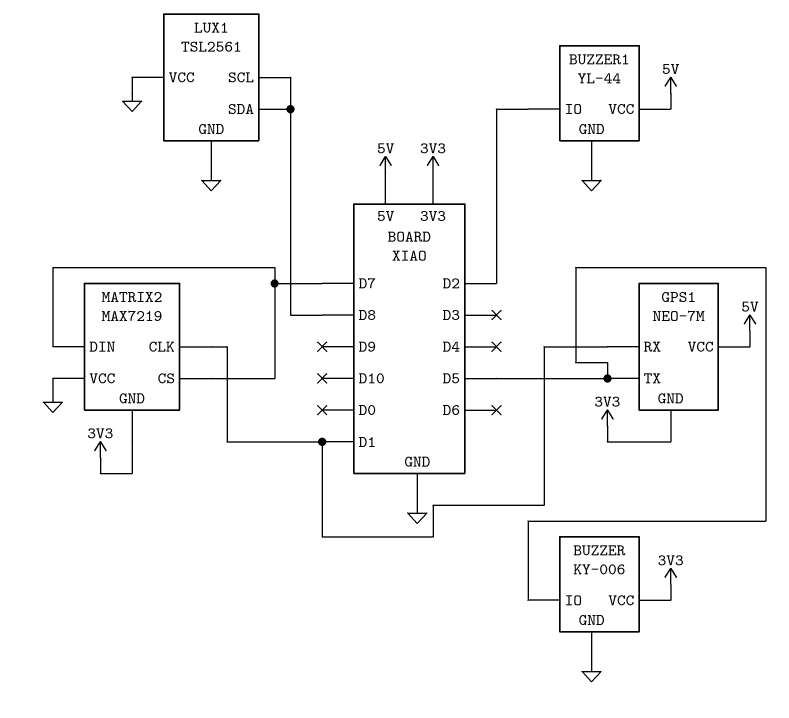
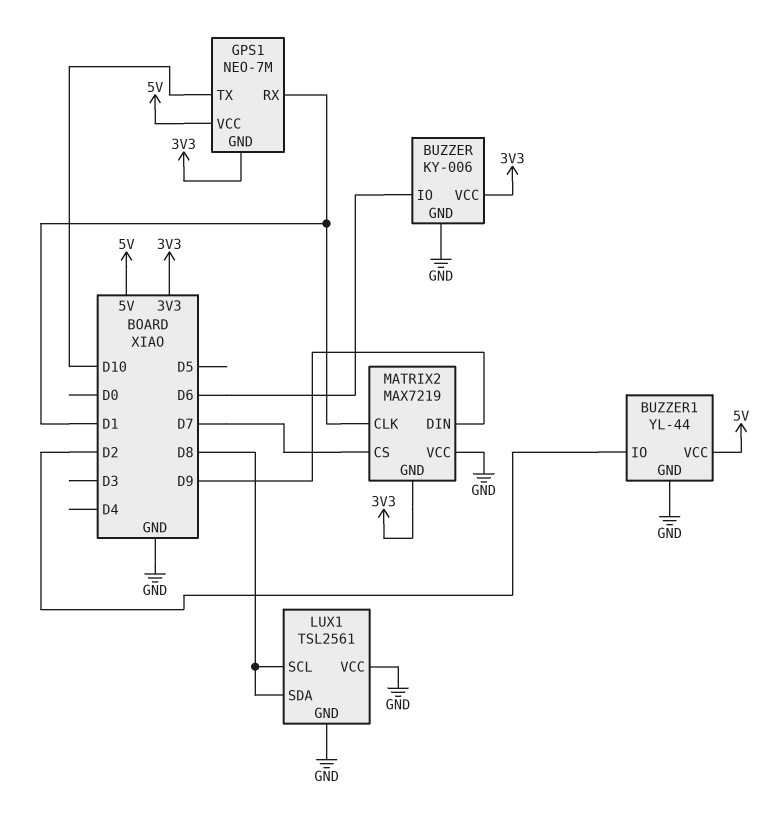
BUZZER pin IO: D5 -> D6
GPS1 pin TX: D5 -> D10
MATRIX2 pin DIN: D7 -> D9

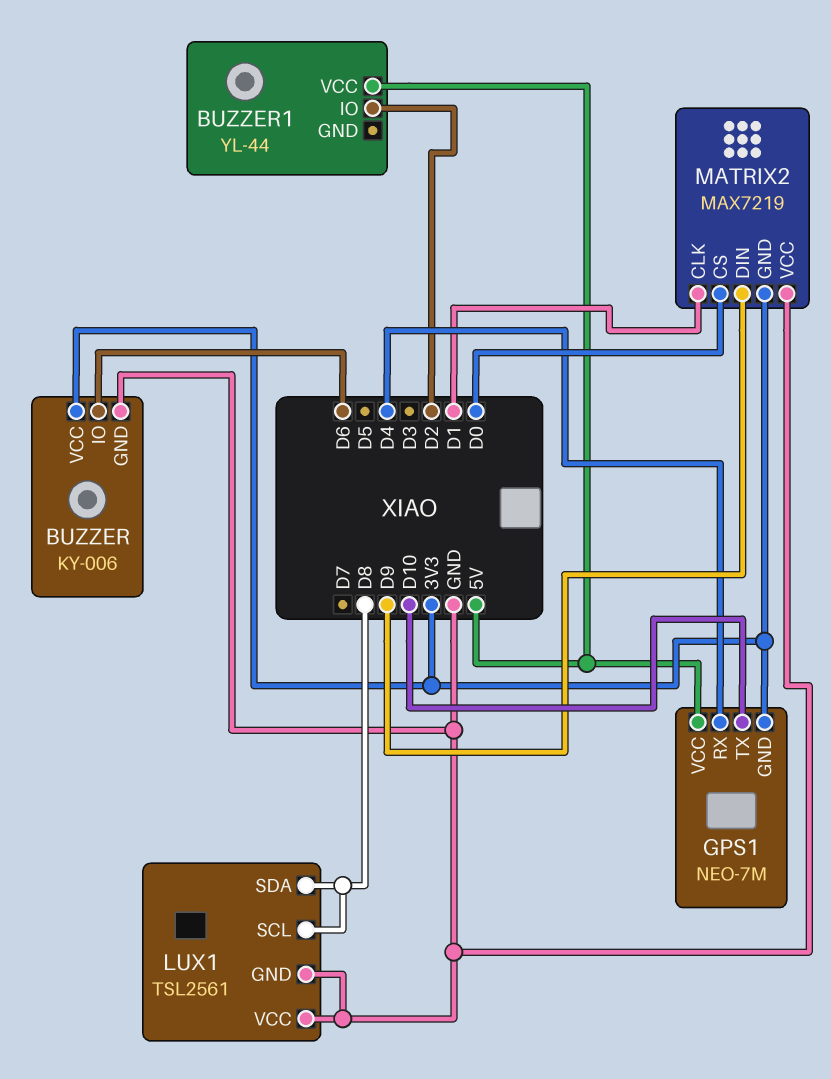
BUZZER1 pin GND: GND -> none
GPS1 pin RX: D1 -> D4
MATRIX2 pin CS: D7 -> D0

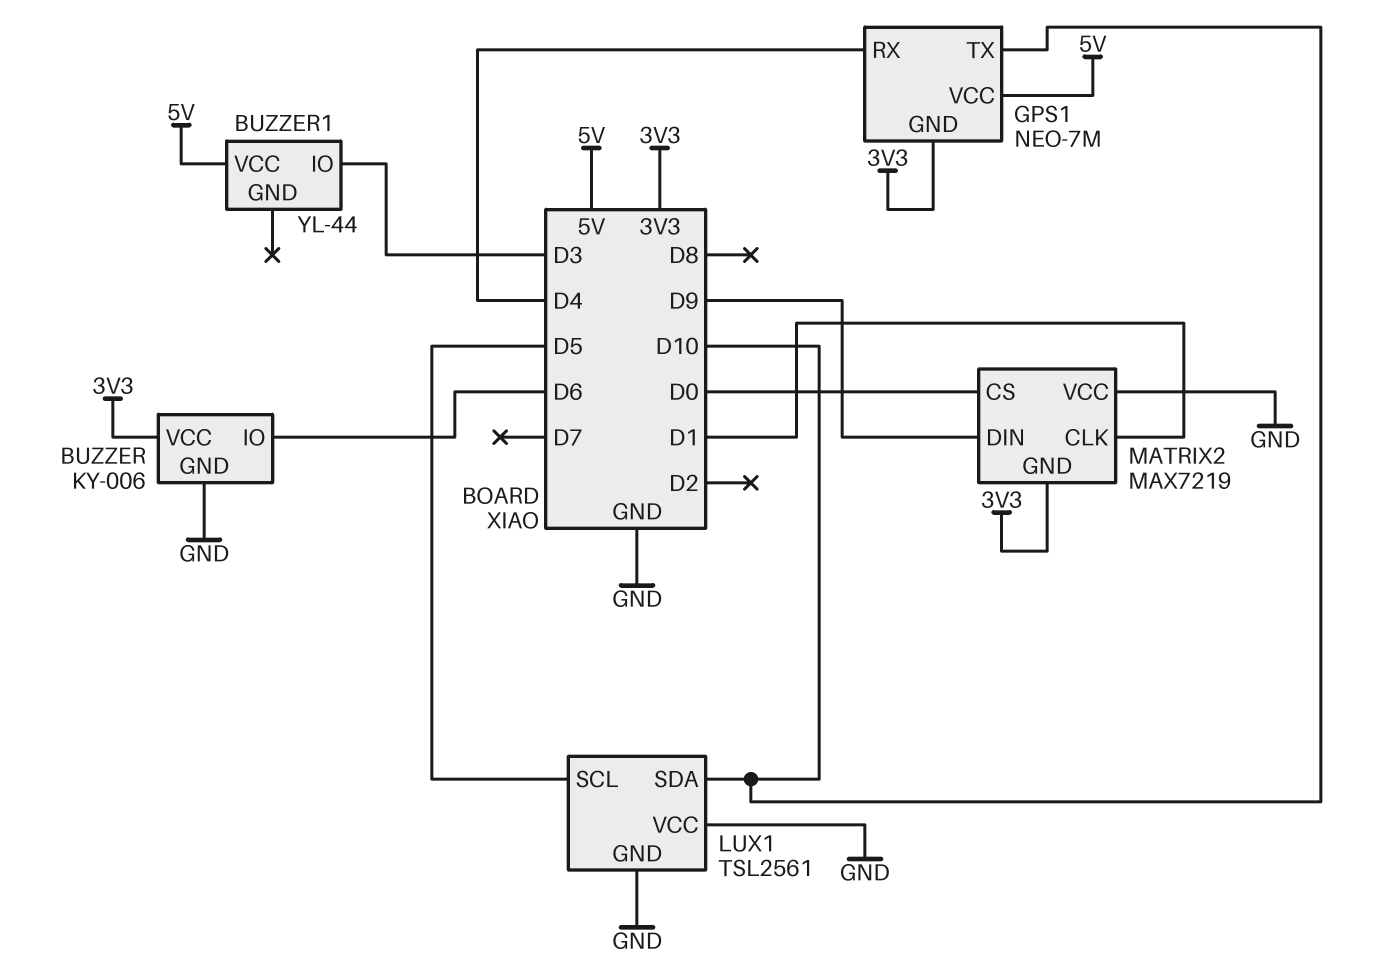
BUZZER1 pin IO: D2 -> D3
LUX1 pin SCL: D8 -> D5
LUX1 pin SDA: D8 -> D10

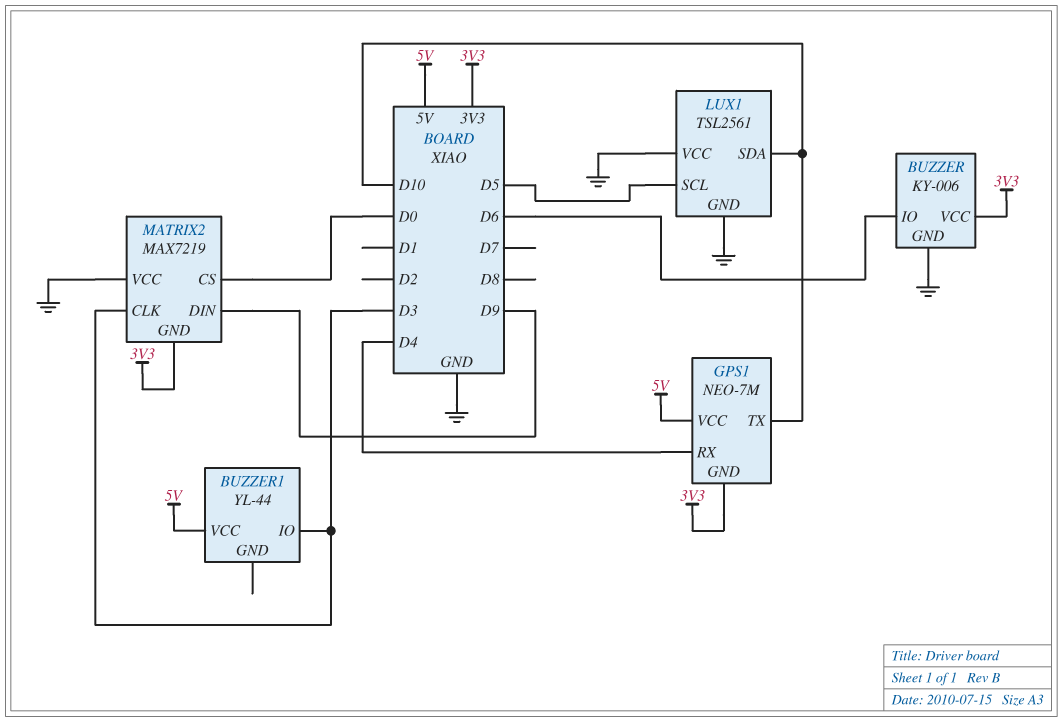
MATRIX2 pin CLK: D1 -> D3

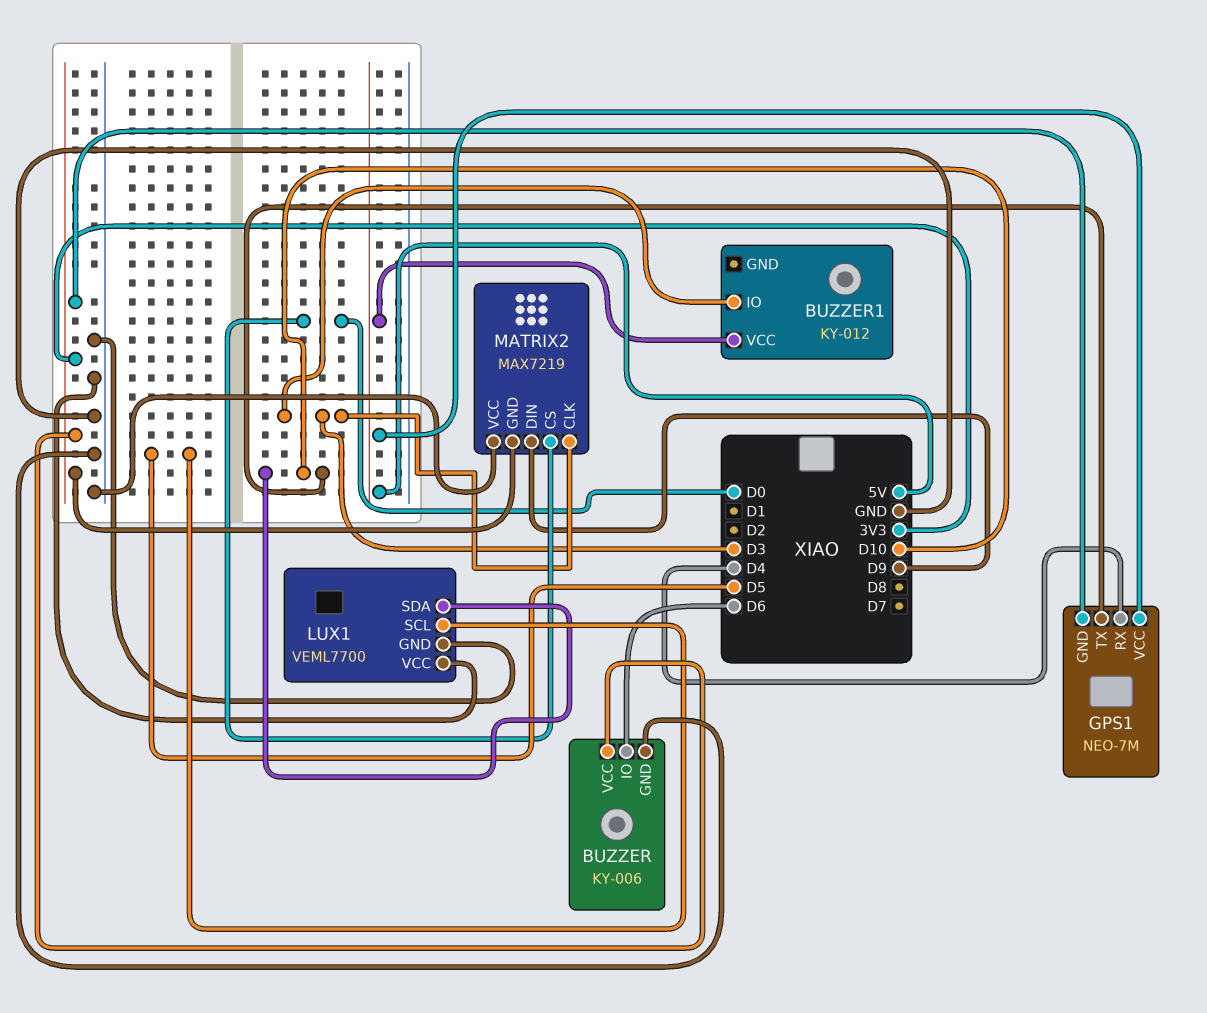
BUZZER1: YL-44 -> KY-012
LUX1: TSL2561 -> VEML7700

